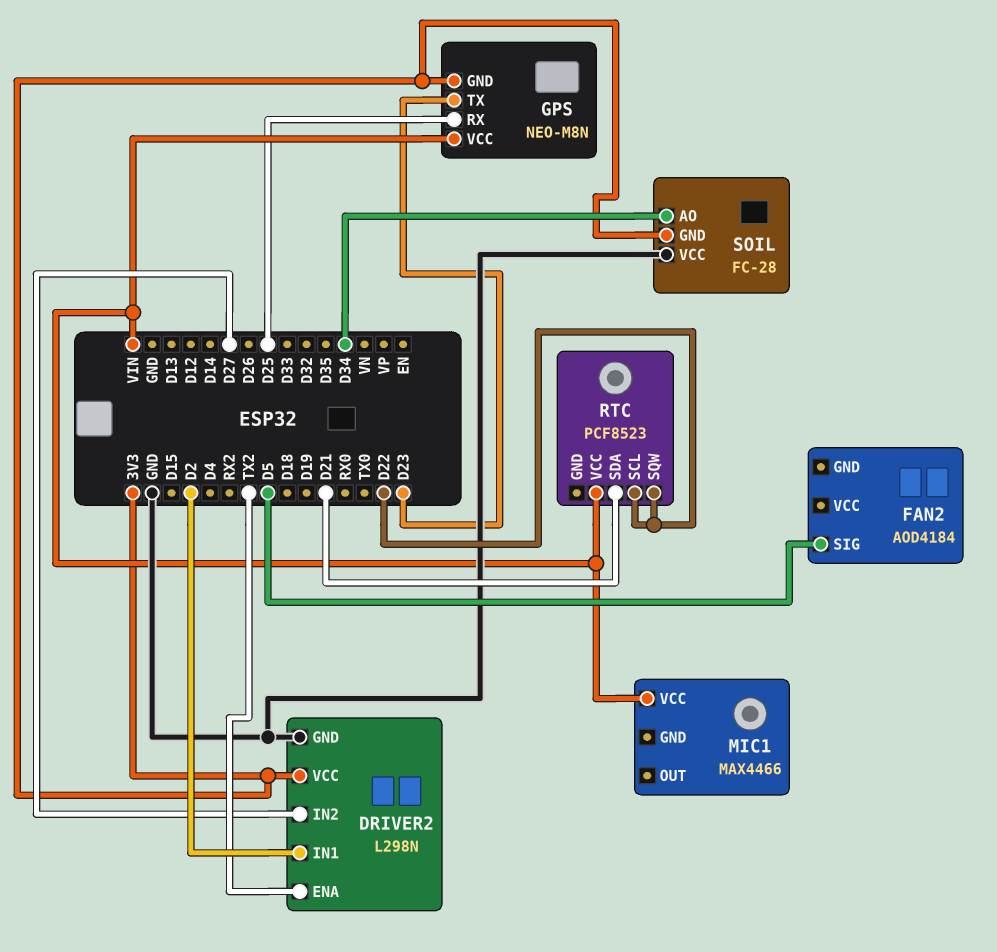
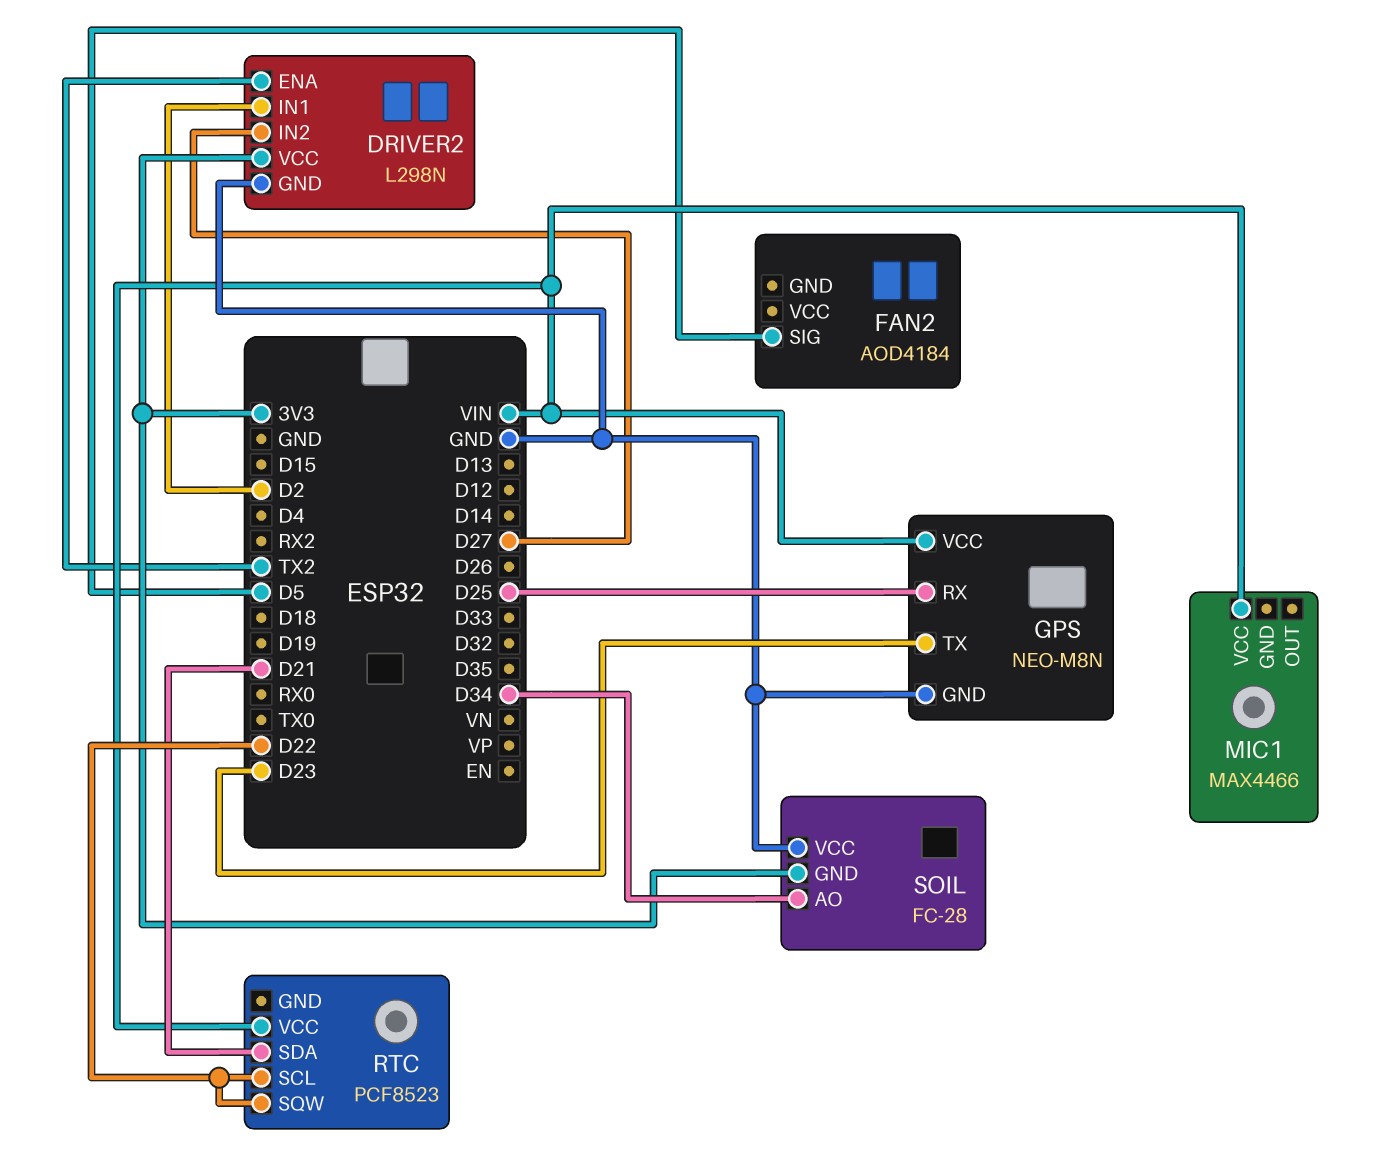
GPS pin GND: 3V3 -> GND

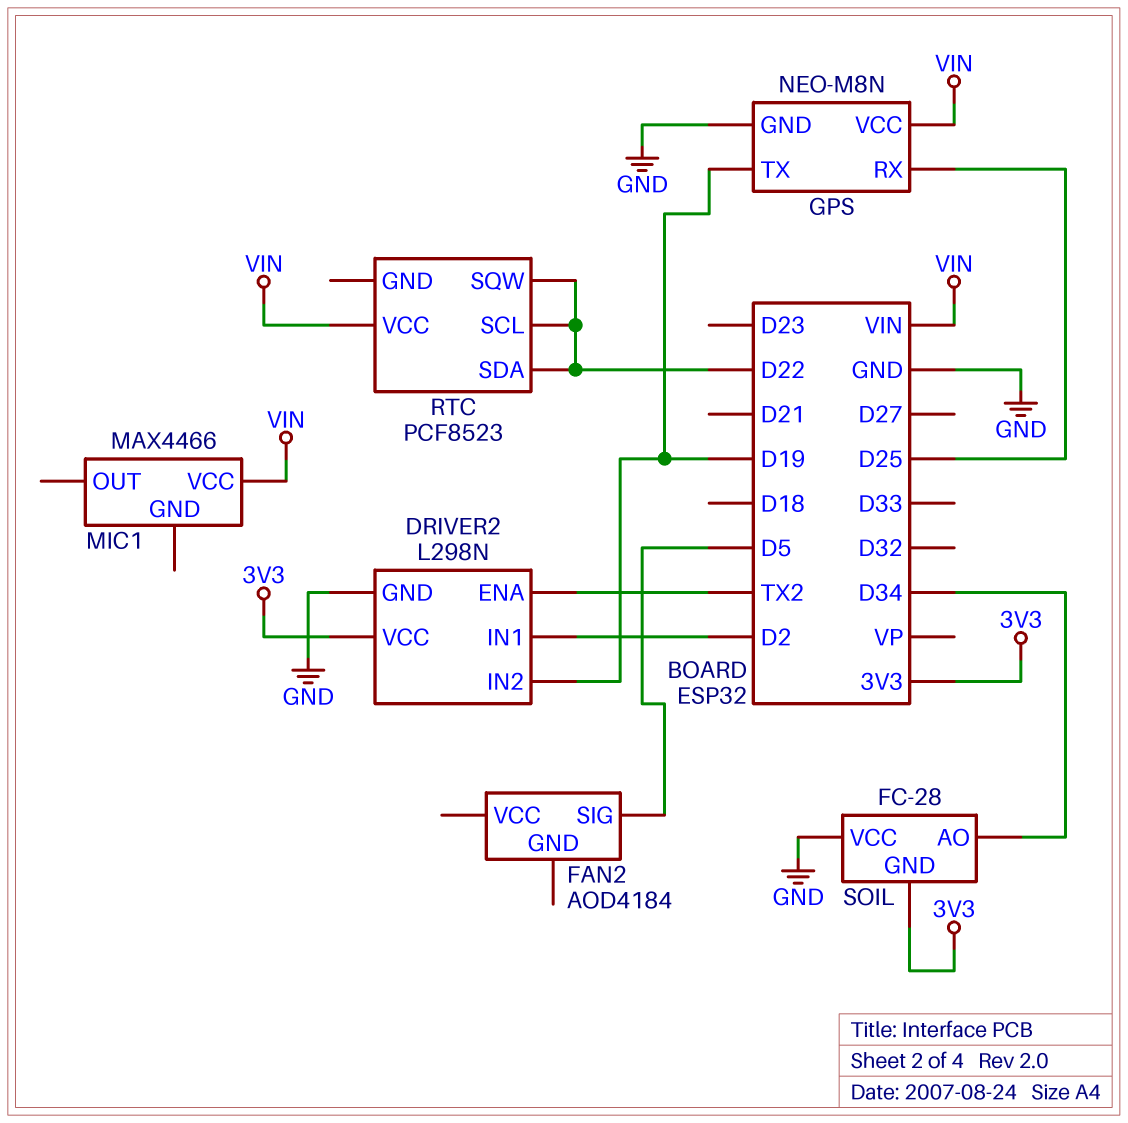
DRIVER2 pin IN2: D27 -> D19
GPS pin TX: D23 -> D19
RTC pin SDA: D21 -> D22

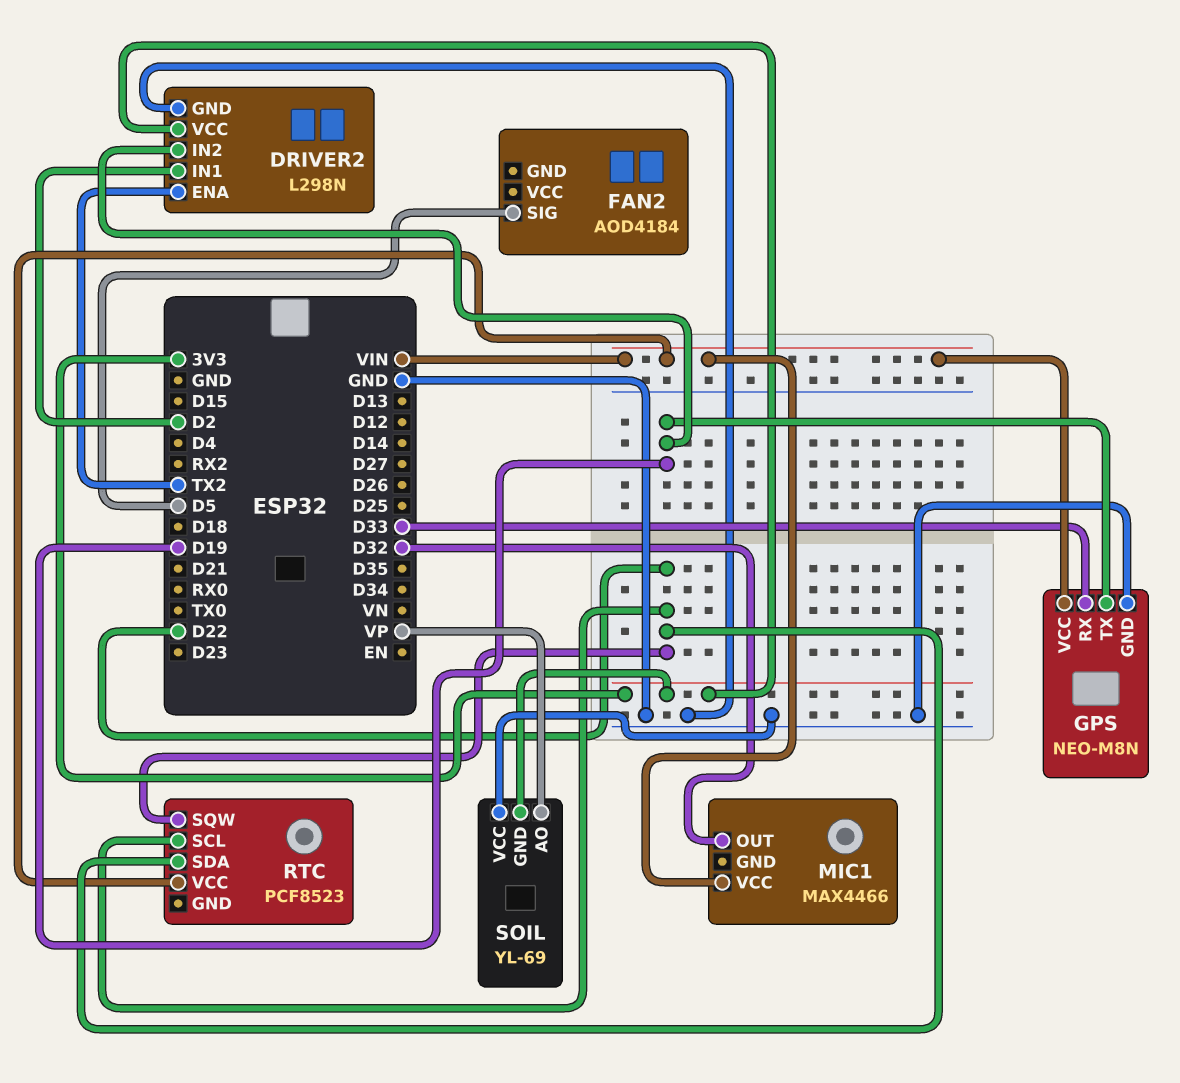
GPS pin RX: D25 -> D33
MIC1 pin OUT: none -> D32
SOIL: FC-28 -> YL-69
SOIL pin AO: D34 -> VP

